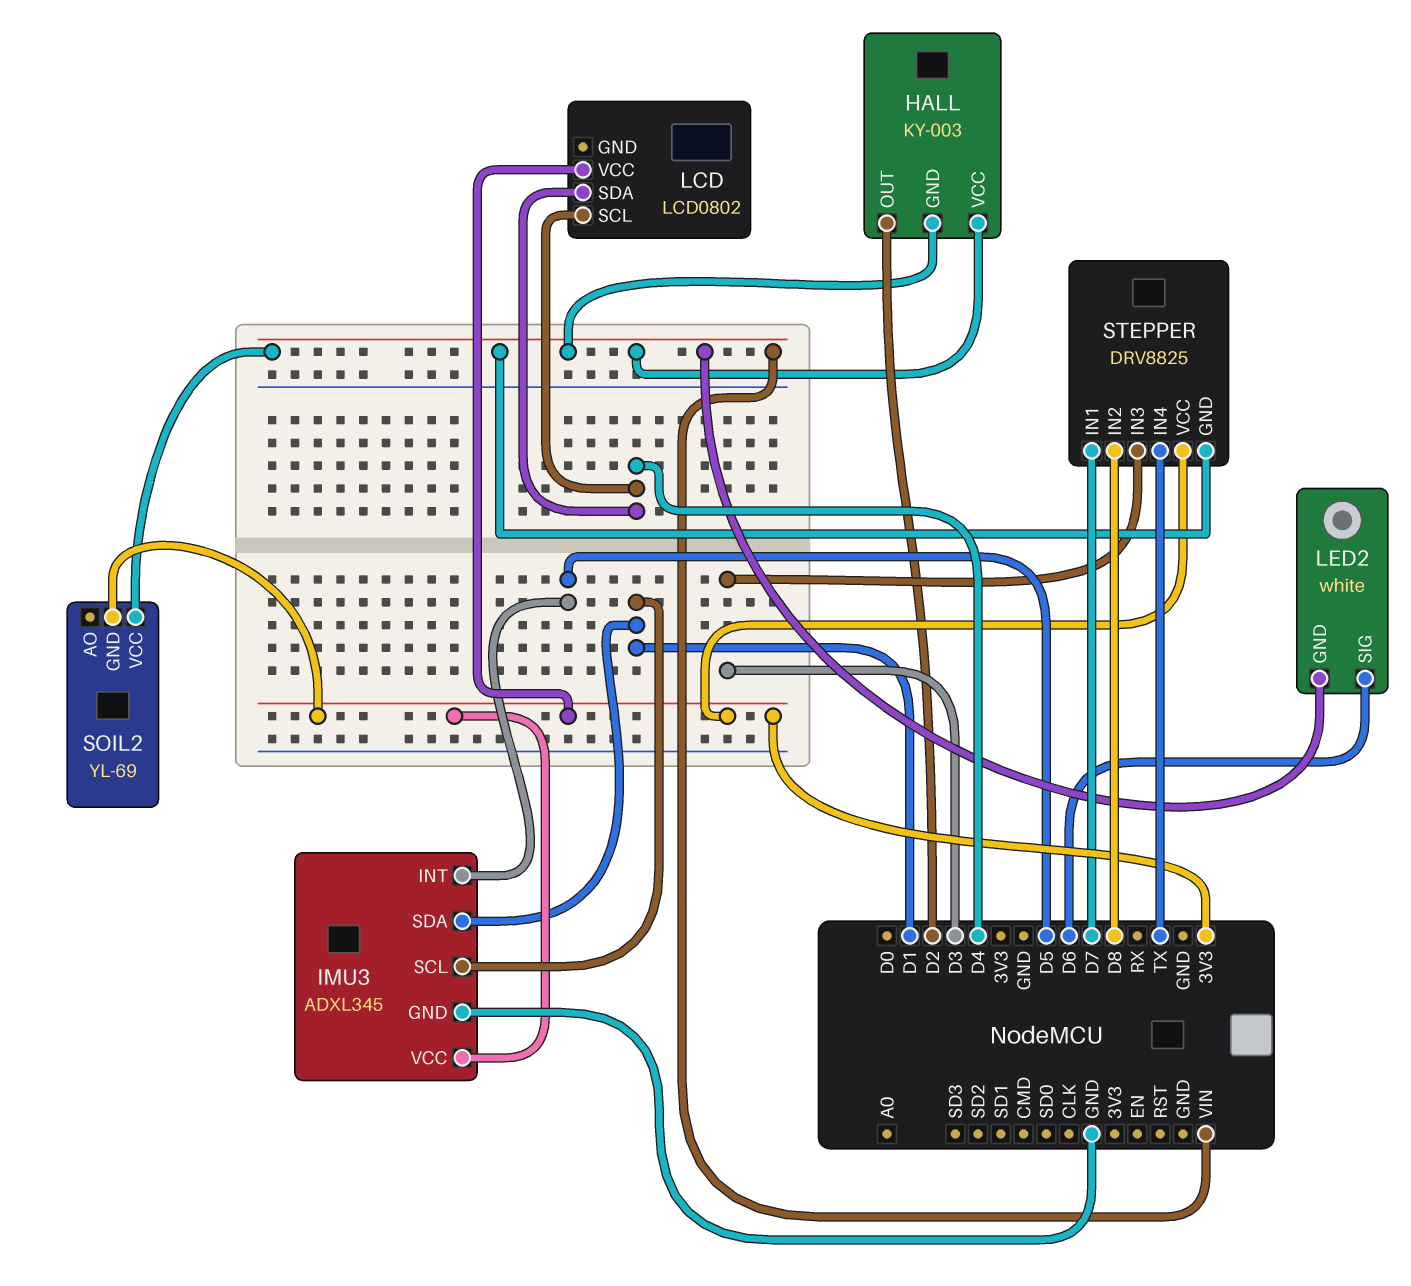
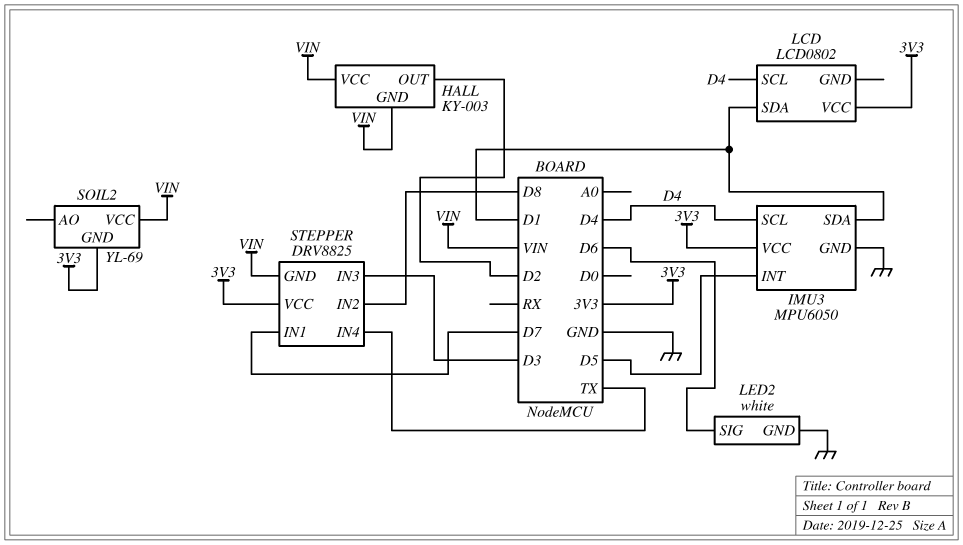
IMU3: ADXL345 -> MPU6050
IMU3 pin SCL: D1 -> D4
LCD pin SDA: D4 -> D1
LED2 pin GND: VIN -> GND

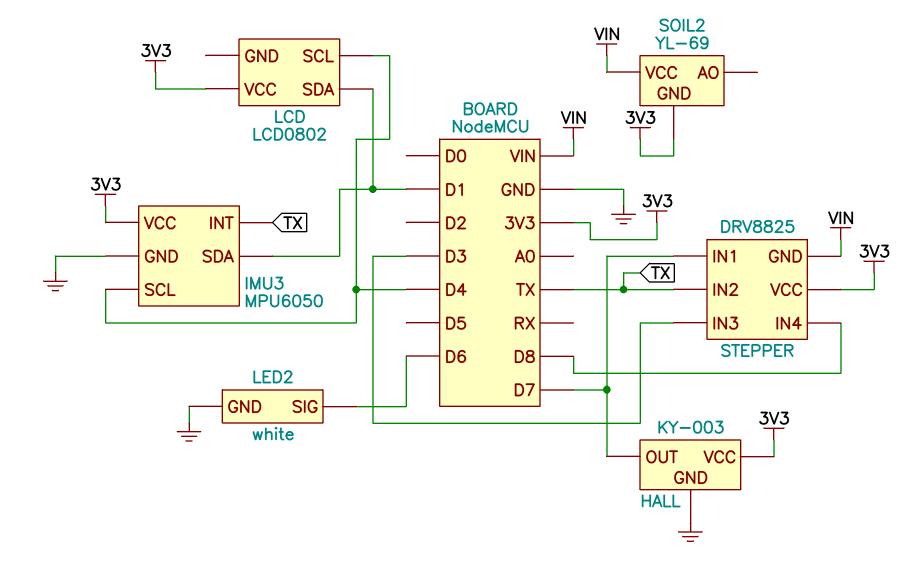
HALL pin GND: VIN -> GND
HALL pin OUT: D2 -> D7
HALL pin VCC: VIN -> 3V3
IMU3 pin INT: D5 -> TX
STEPPER pin IN2: D8 -> TX
STEPPER pin IN4: TX -> D8

